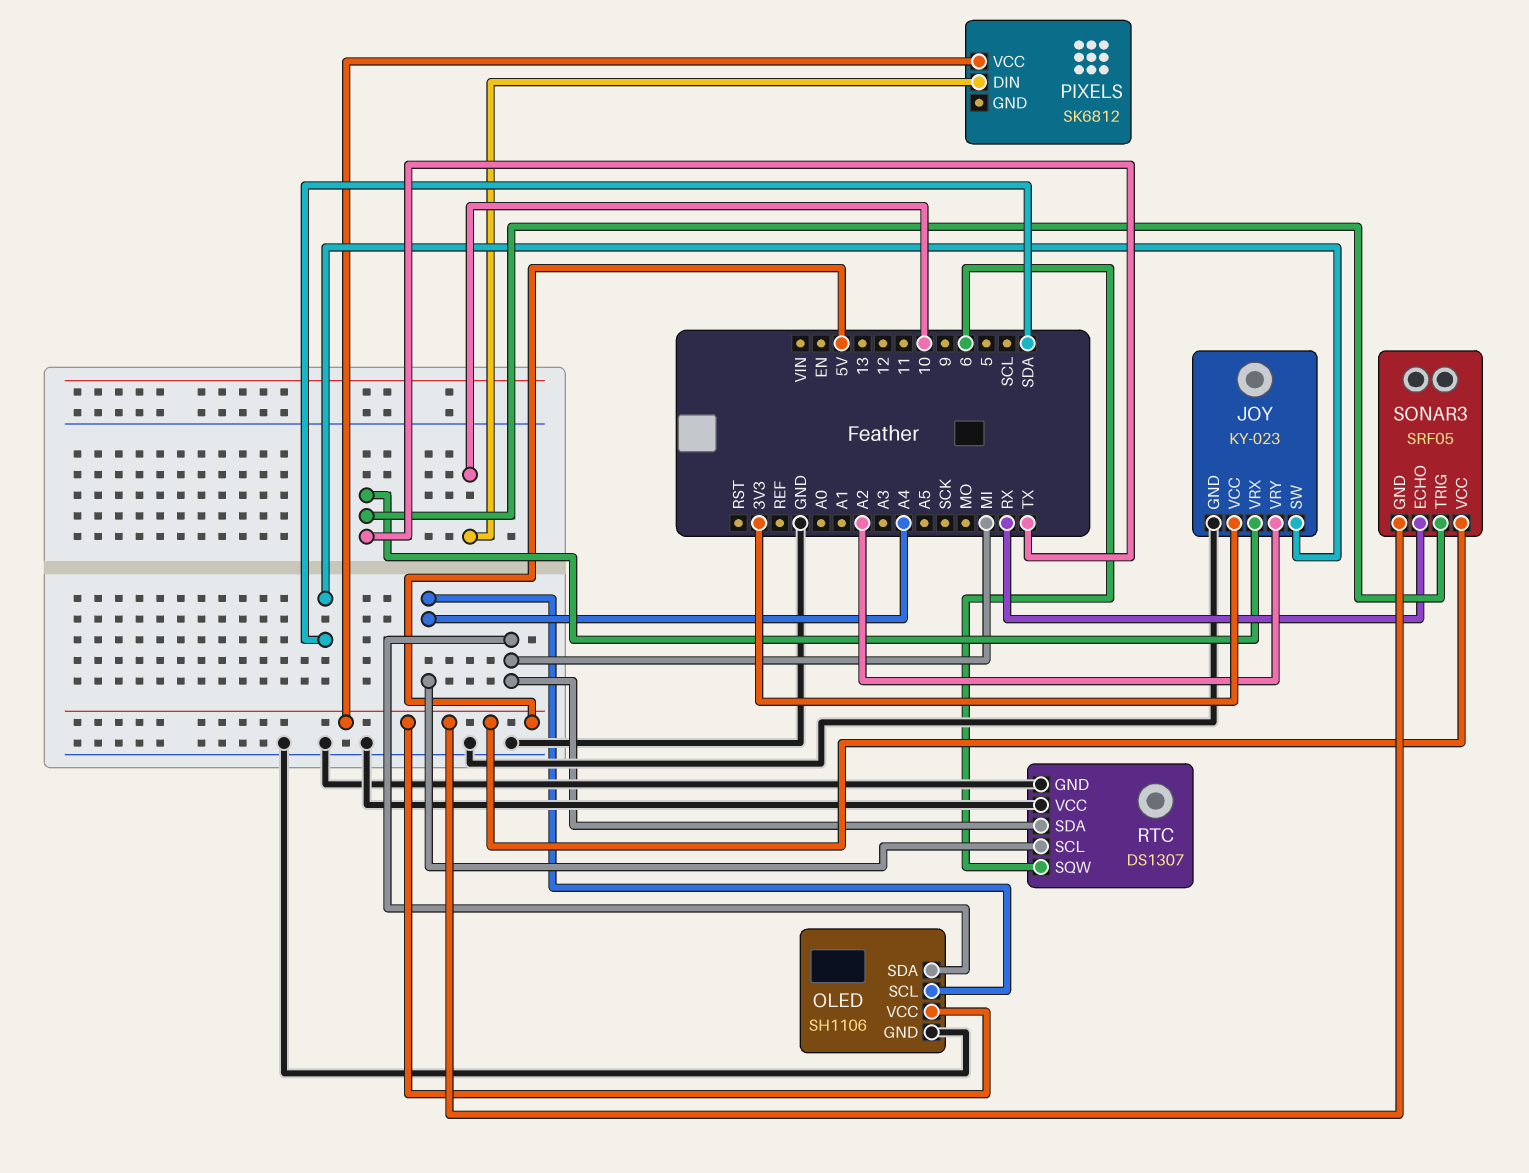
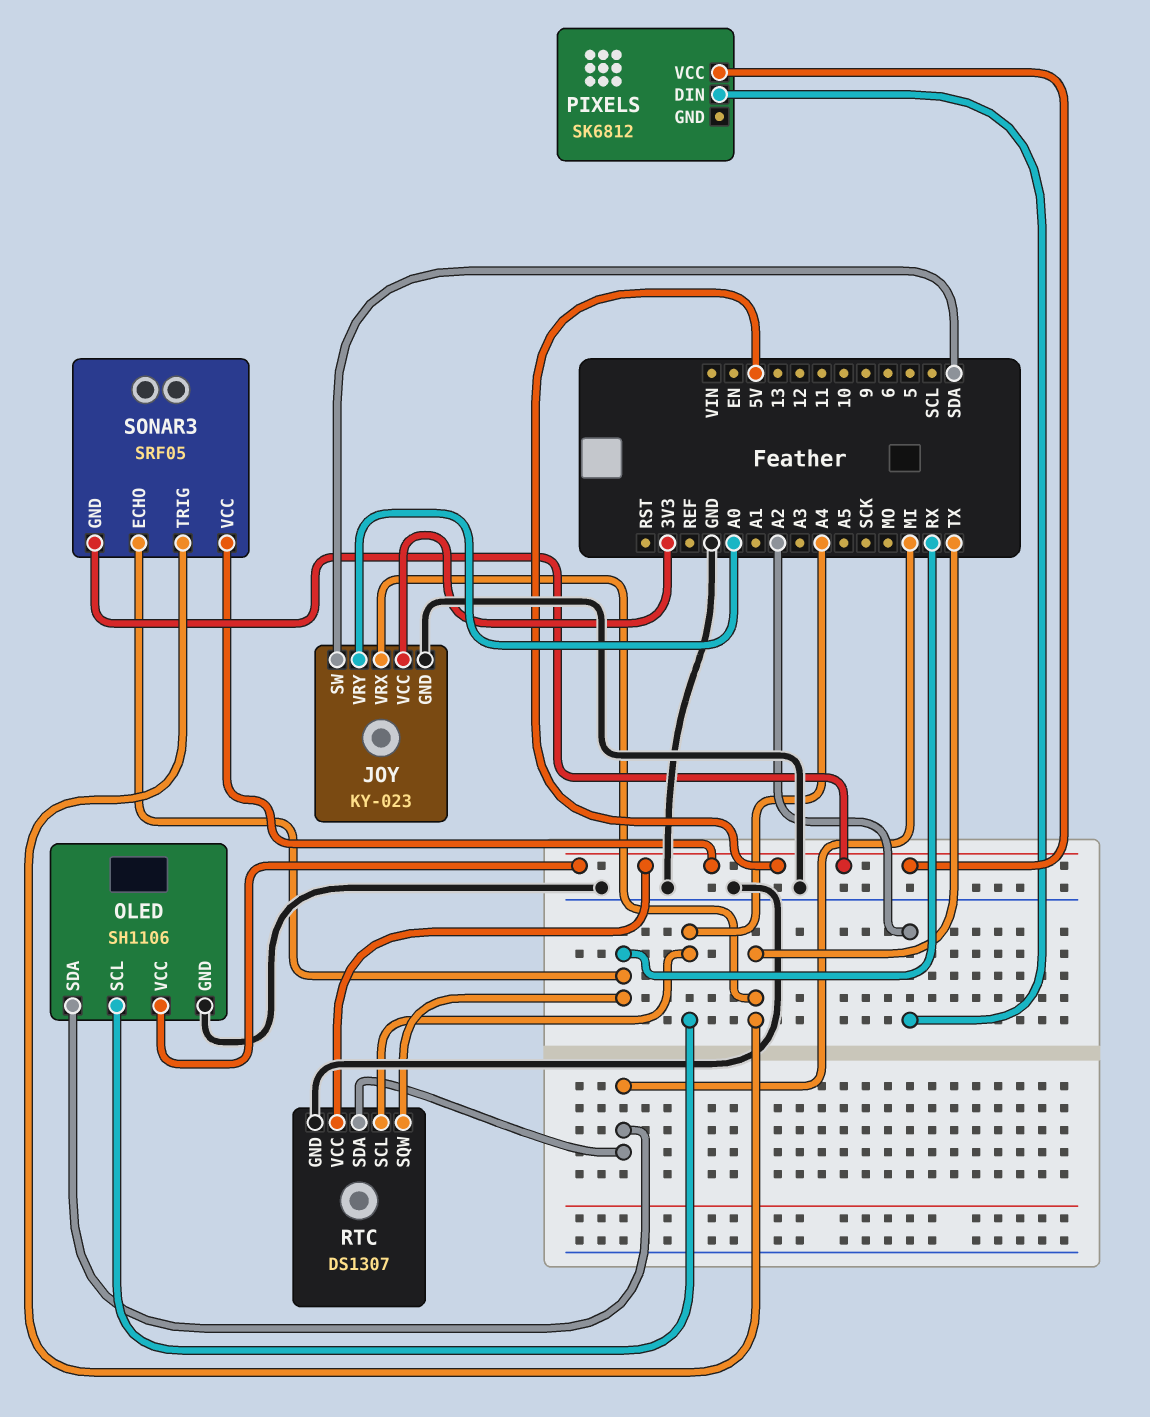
JOY pin VRY: A2 -> A0
PIXELS pin DIN: 10 -> A2
RTC pin SQW: 6 -> RX
RTC pin VCC: GND -> 5V

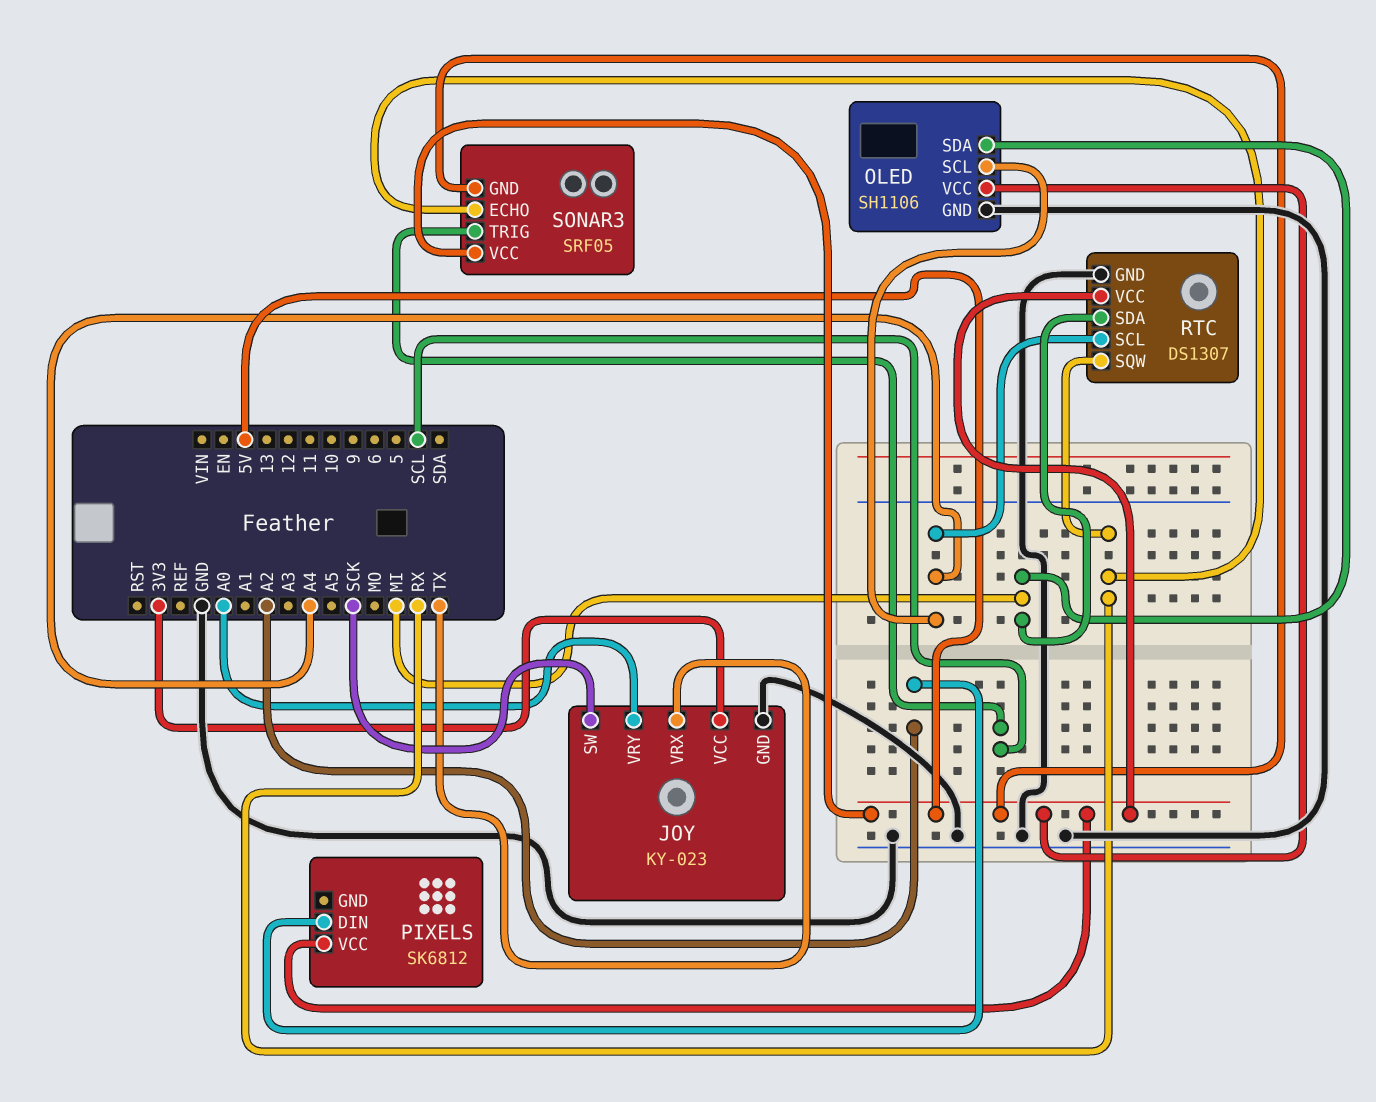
JOY pin SW: SDA -> SCK
SONAR3 pin TRIG: TX -> SCL

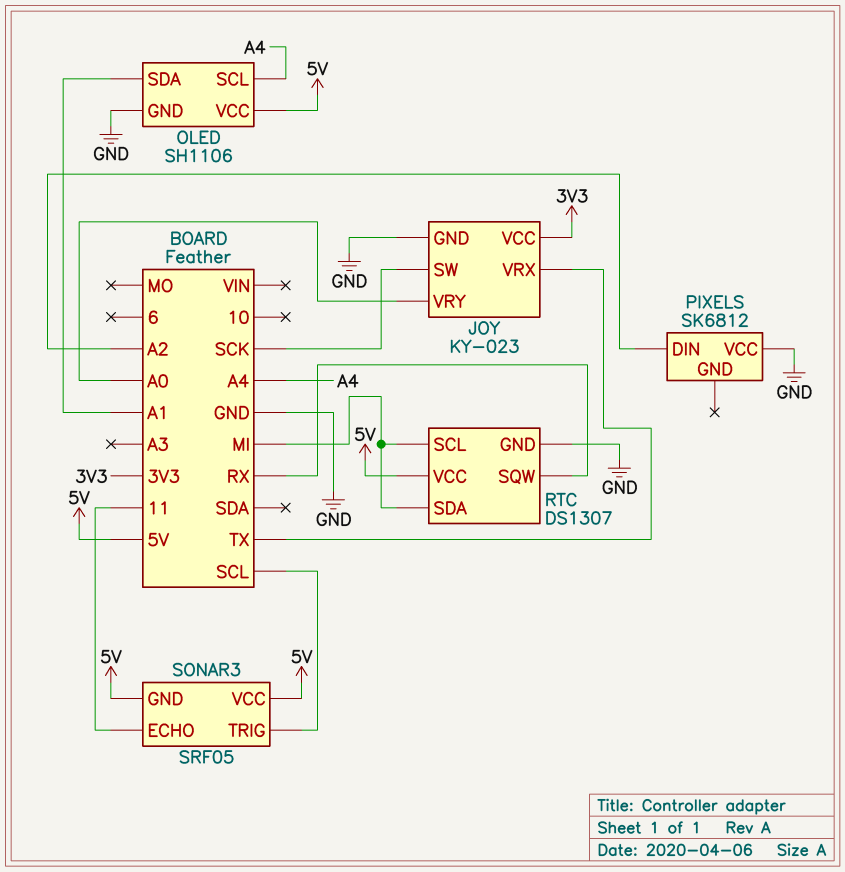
OLED pin SDA: MI -> A1
PIXELS pin VCC: 5V -> GND
RTC pin SCL: A4 -> MI
SONAR3 pin ECHO: RX -> 11

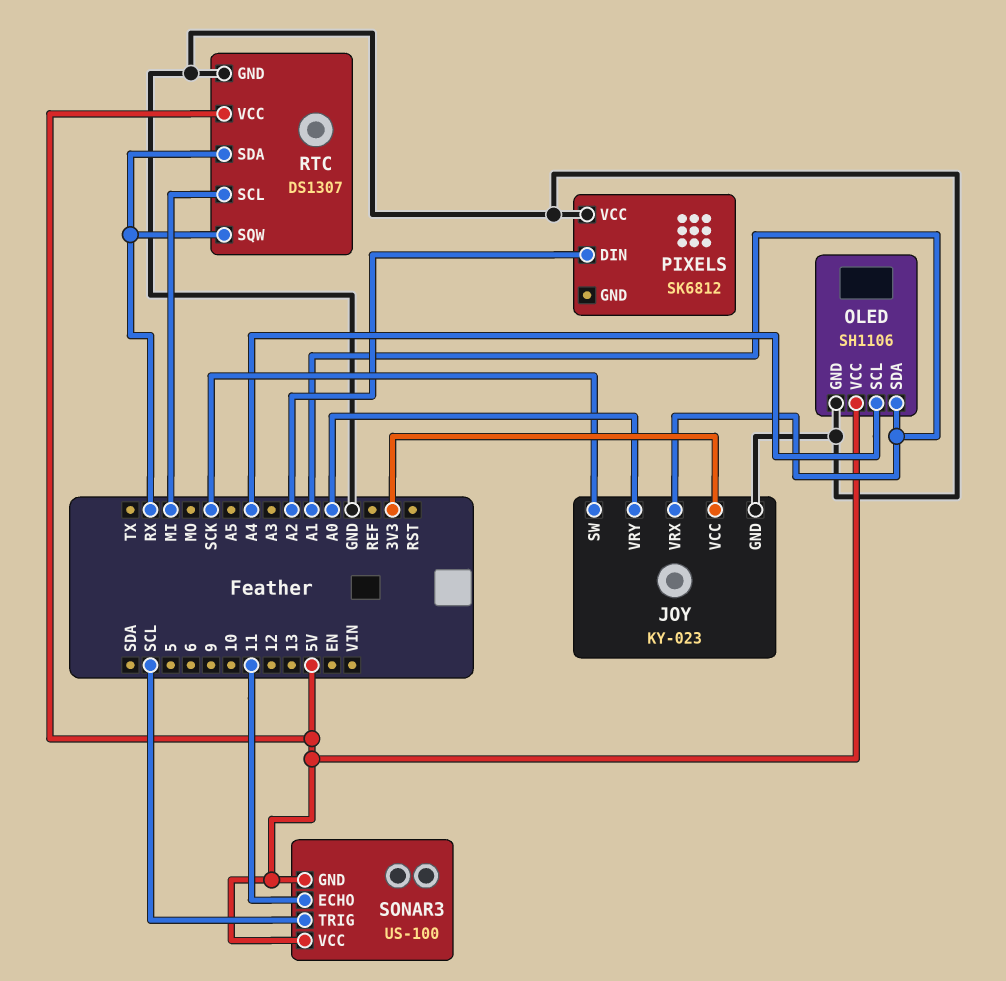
JOY pin VRX: TX -> A1
RTC pin SDA: MI -> RX
SONAR3: SRF05 -> US-100

